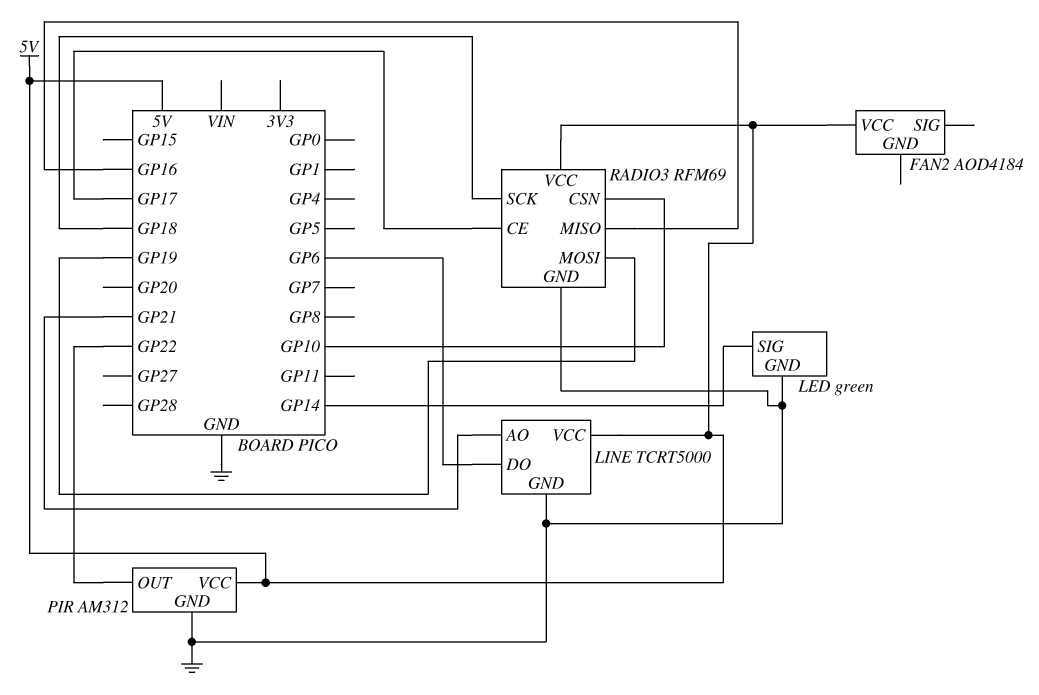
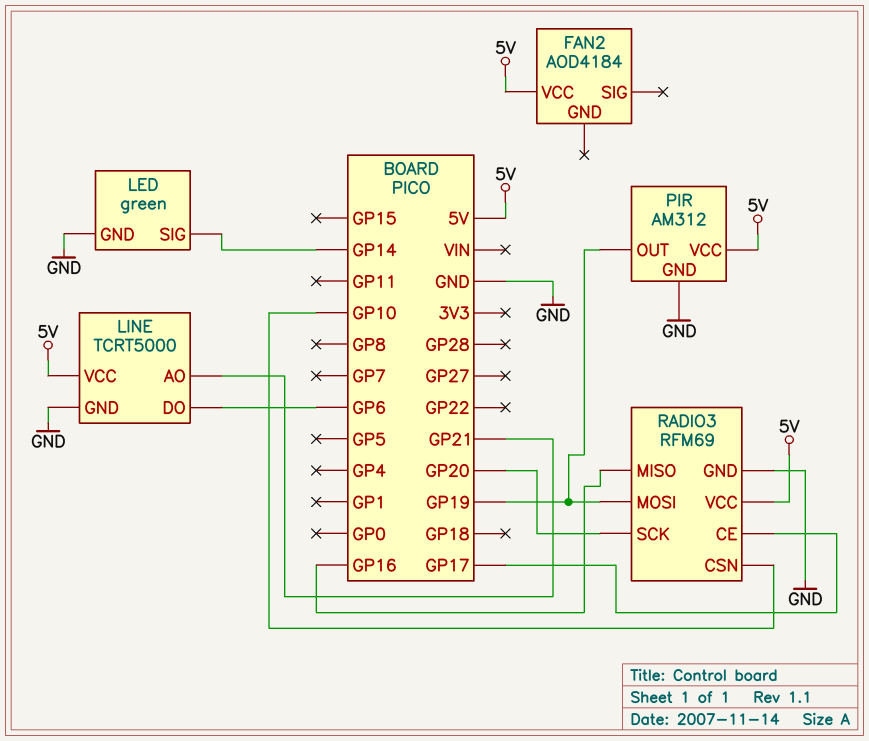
PIR pin OUT: GP22 -> GP19
RADIO3 pin SCK: GP18 -> GP20

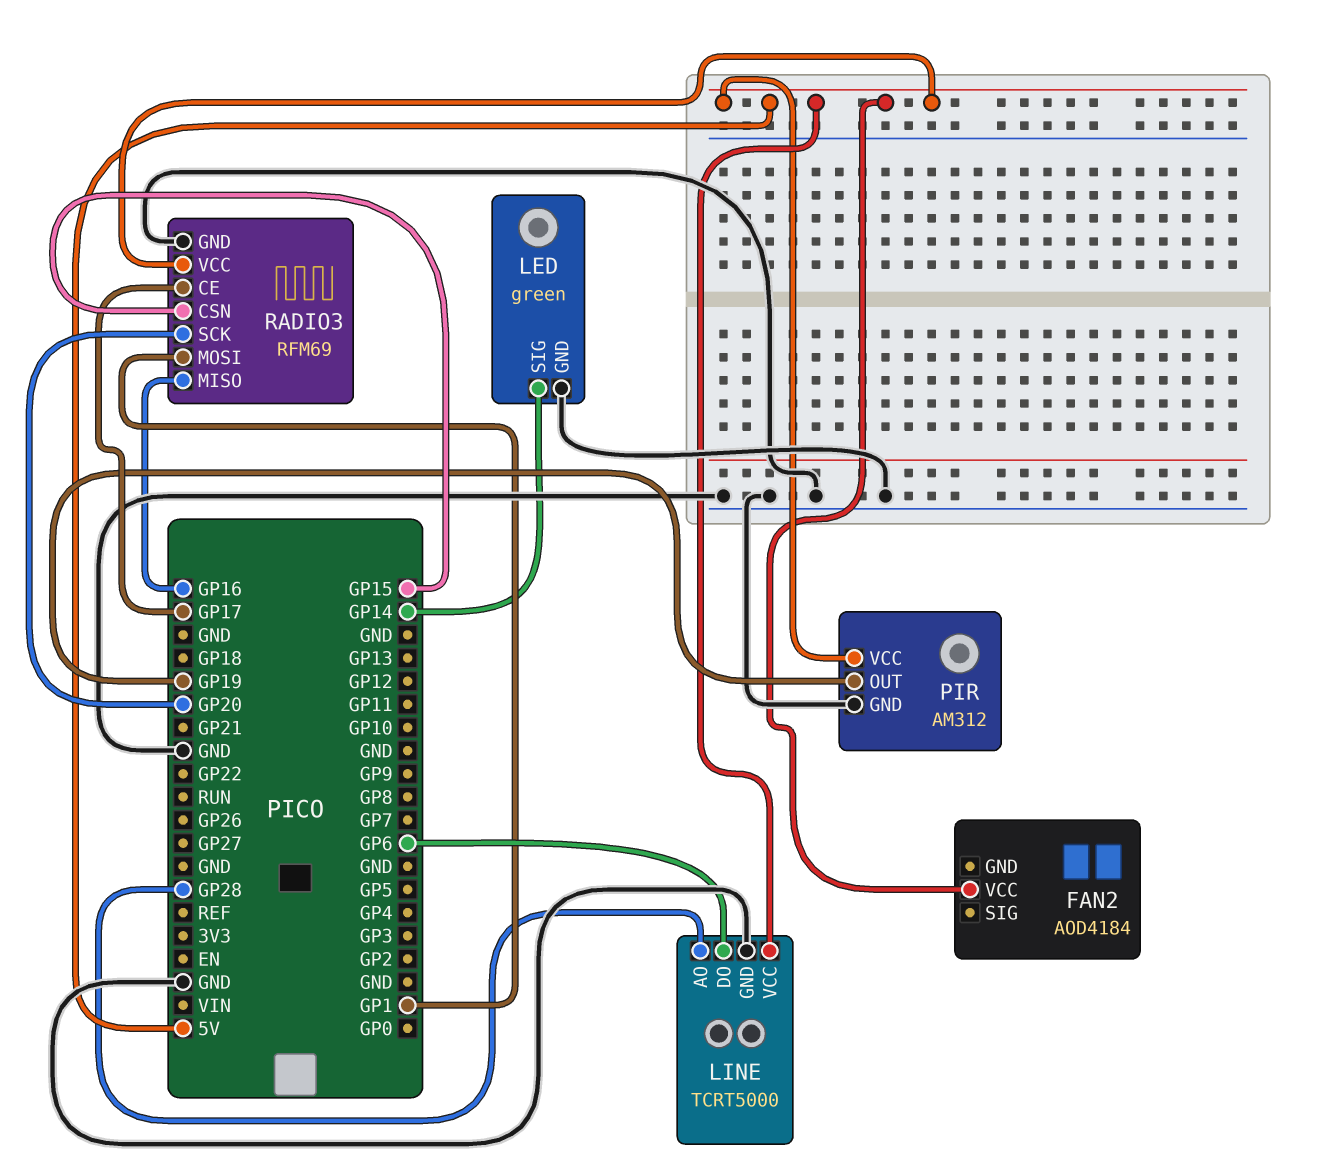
LINE pin AO: GP21 -> GP28
RADIO3 pin CSN: GP10 -> GP15
RADIO3 pin MOSI: GP19 -> GP1

